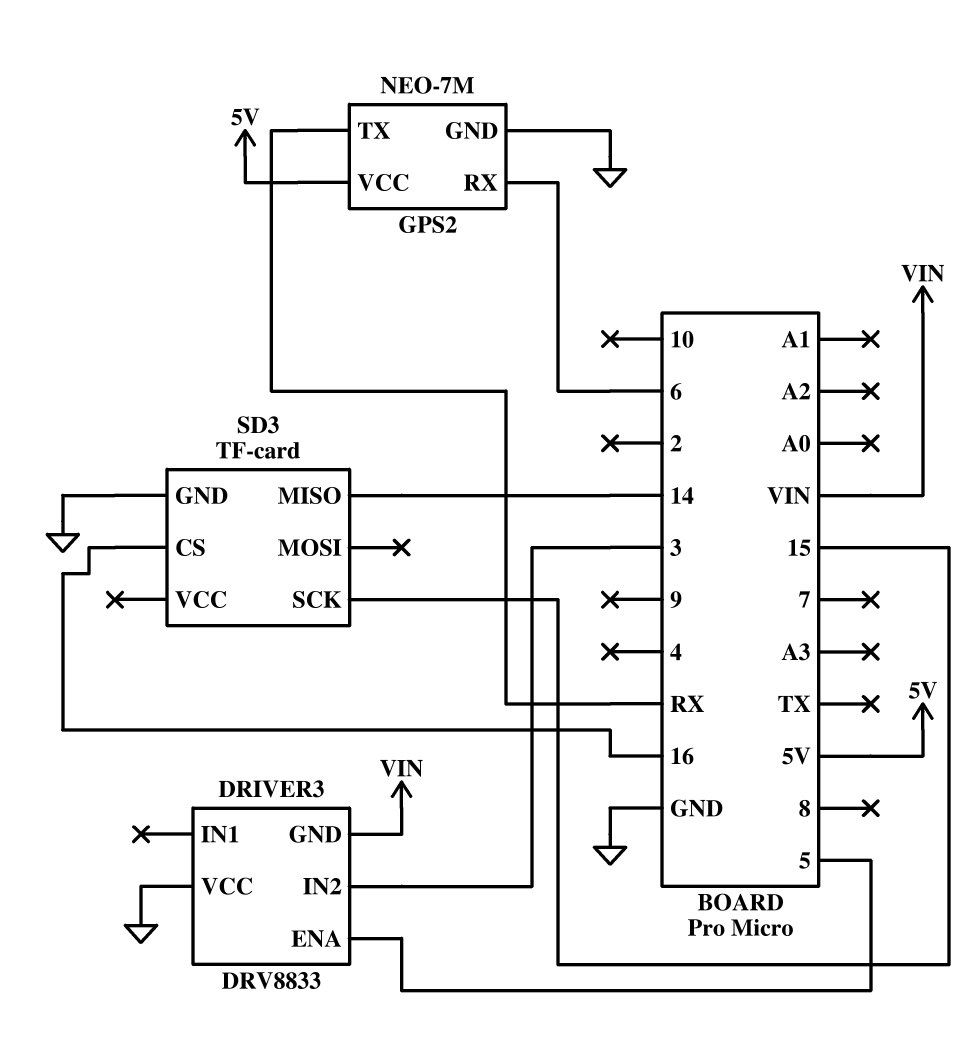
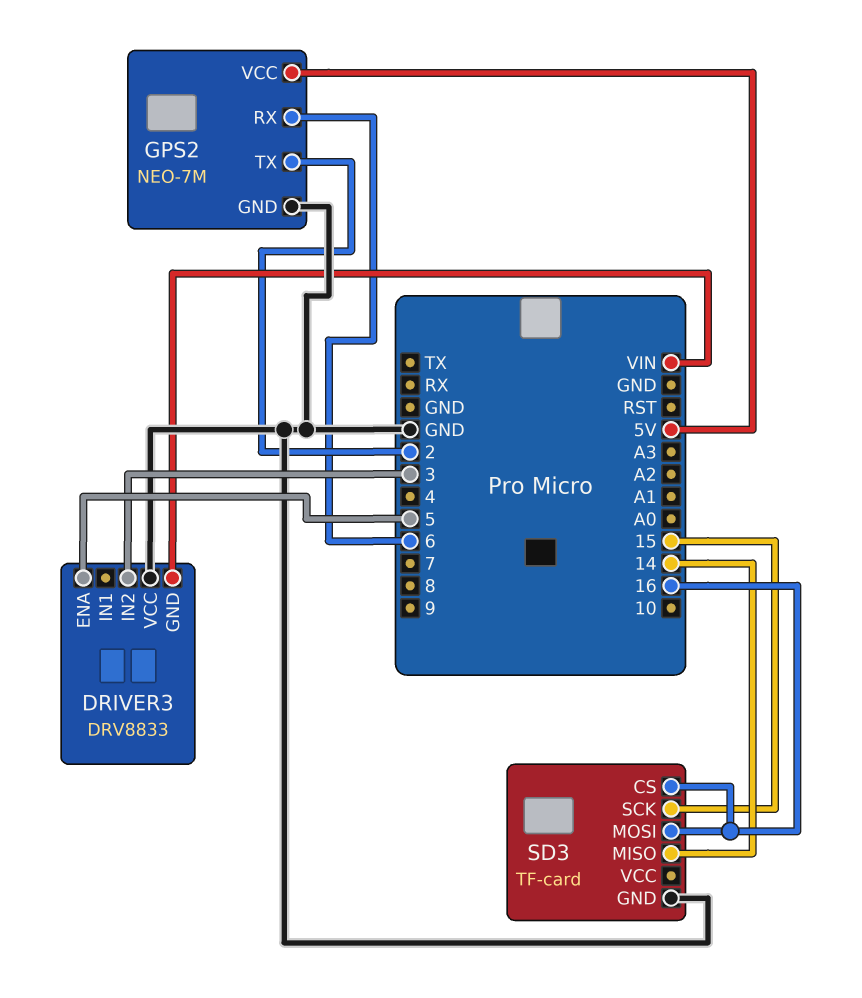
GPS2 pin TX: RX -> 2
SD3 pin MOSI: none -> 16

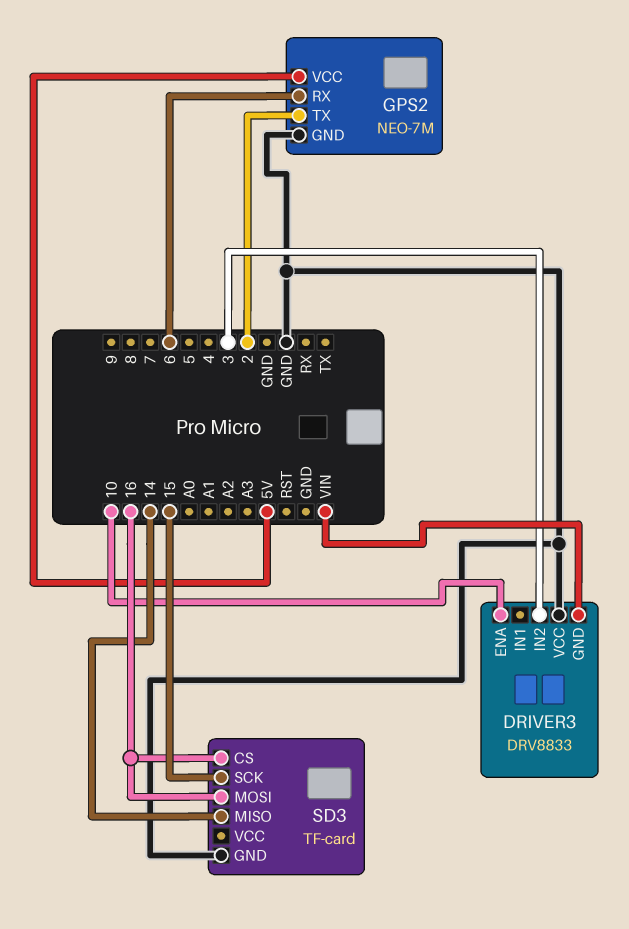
DRIVER3 pin ENA: 5 -> 10

